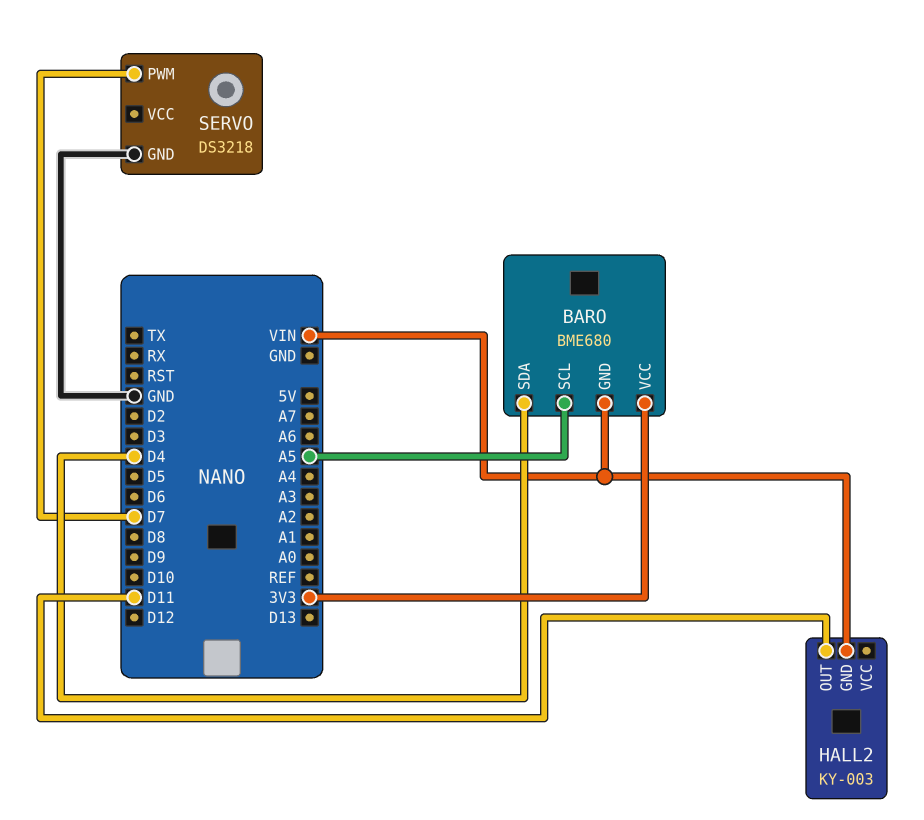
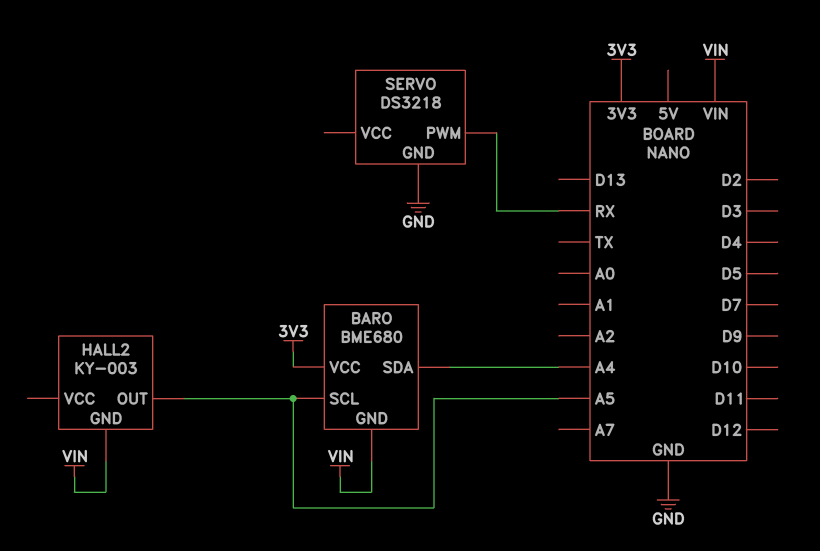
BARO pin SDA: D4 -> A4
HALL2 pin OUT: D11 -> A5
SERVO pin PWM: D7 -> RX

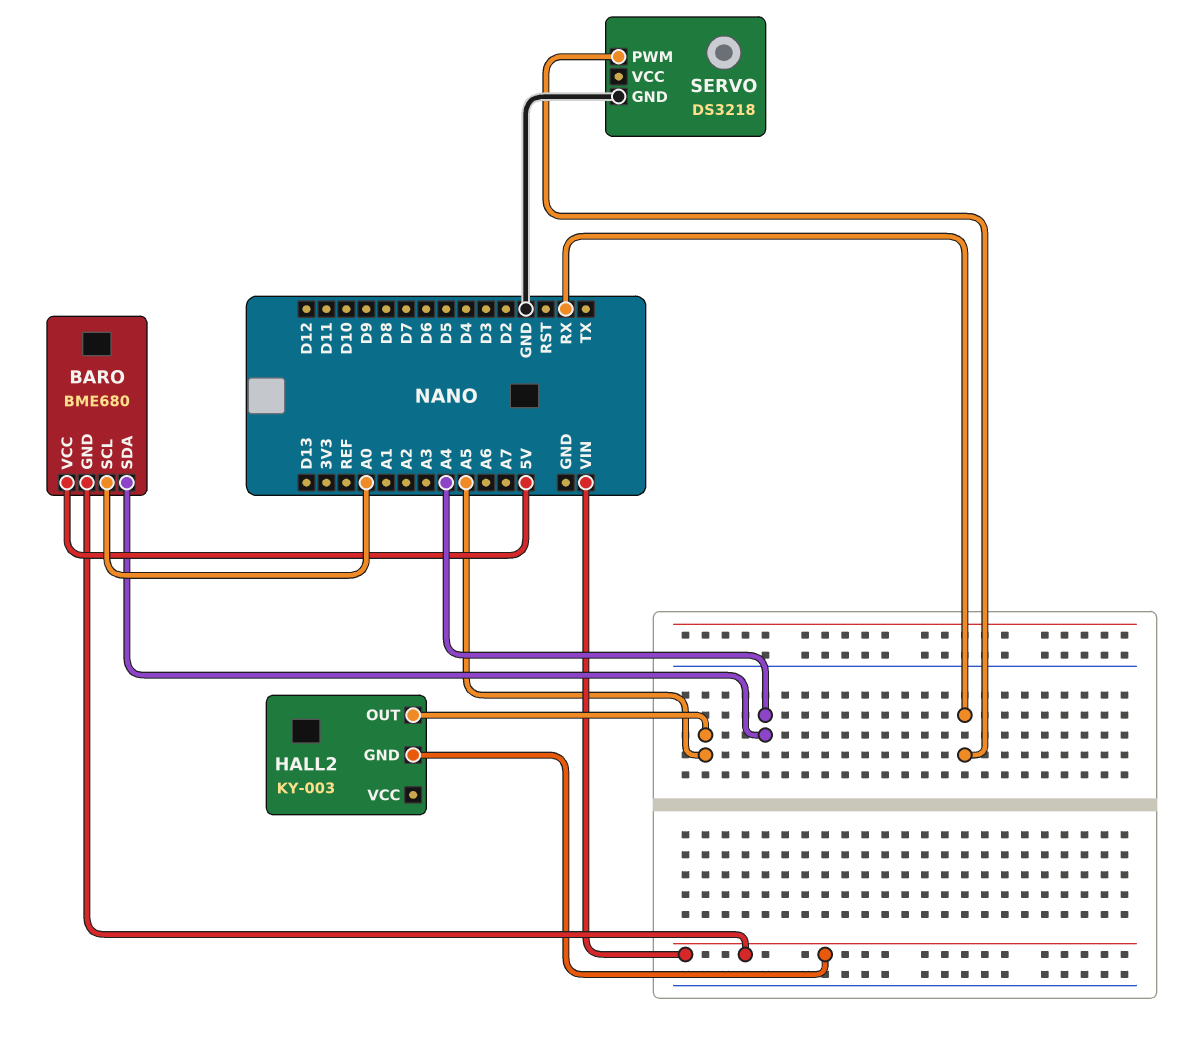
BARO pin SCL: A5 -> A0
BARO pin VCC: 3V3 -> 5V

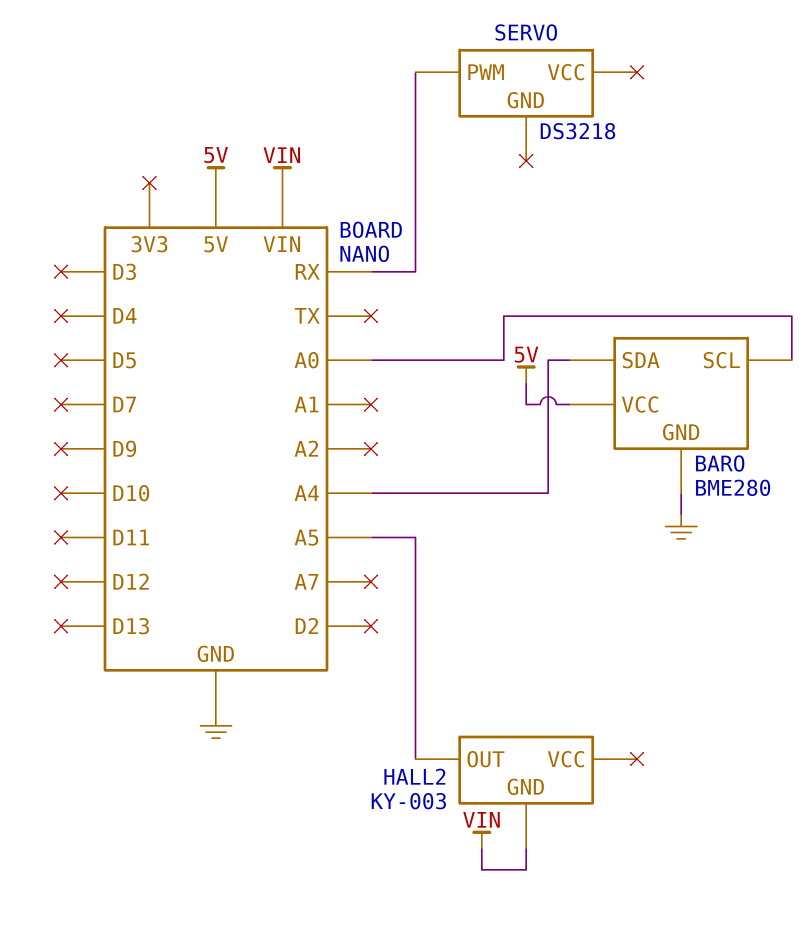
BARO: BME680 -> BME280
BARO pin GND: VIN -> GND
SERVO pin GND: GND -> none

